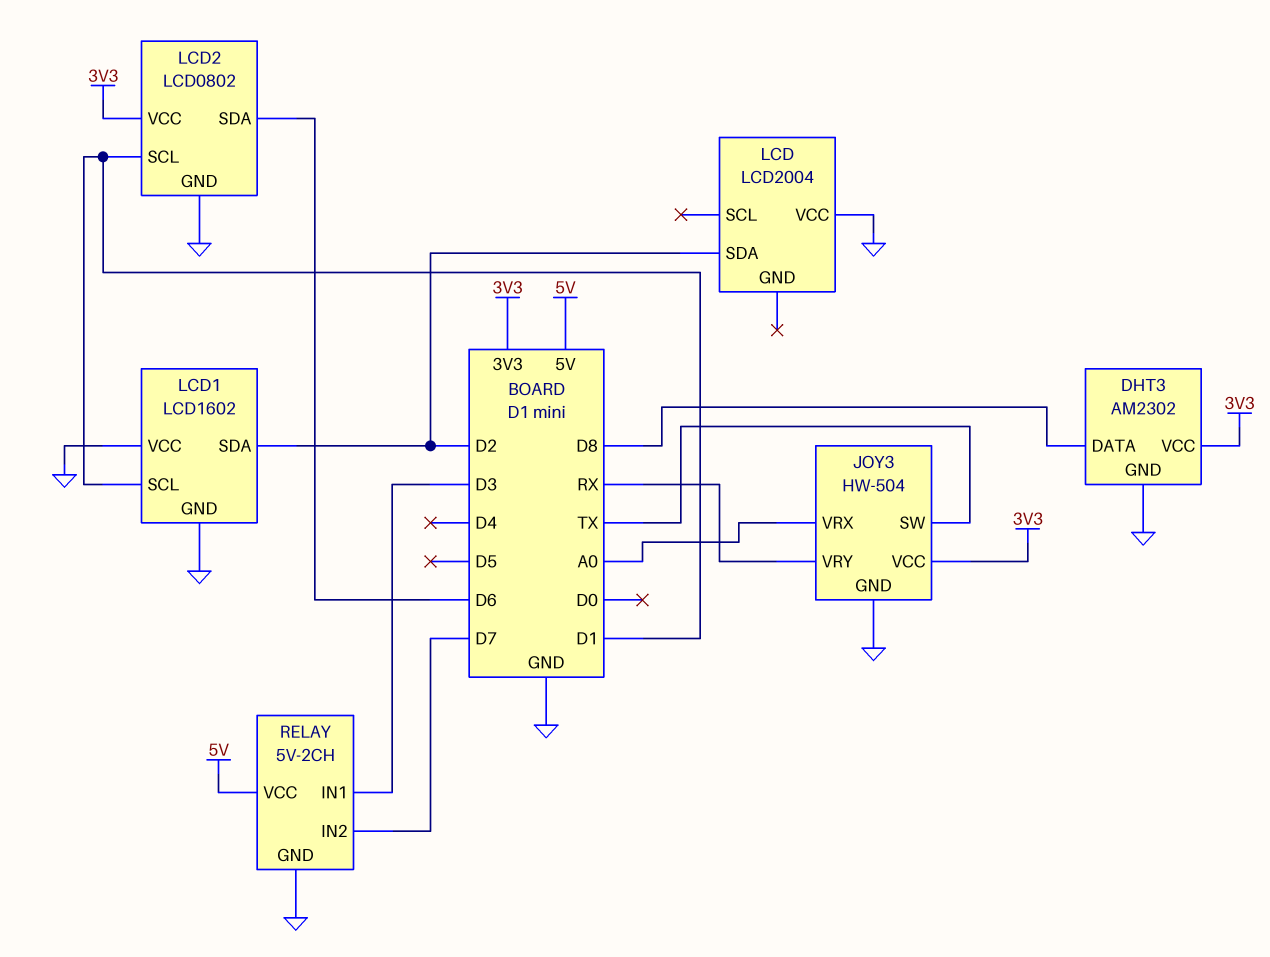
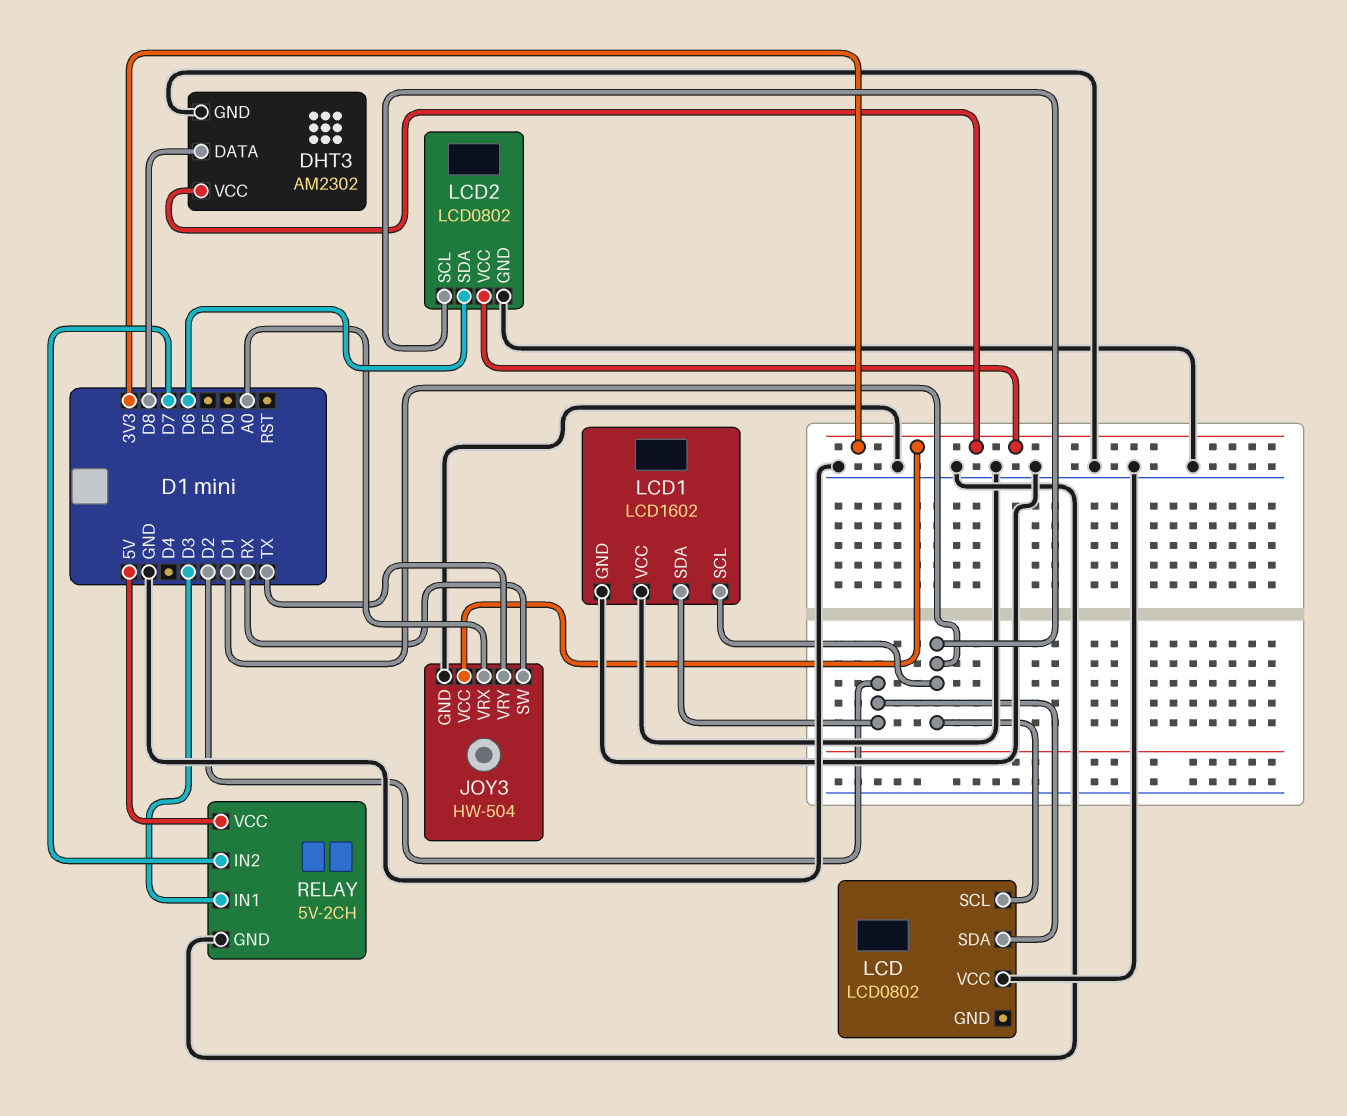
JOY3 pin SW: TX -> RX
JOY3 pin VRY: RX -> TX
LCD: LCD2004 -> LCD0802
LCD pin SCL: none -> D1

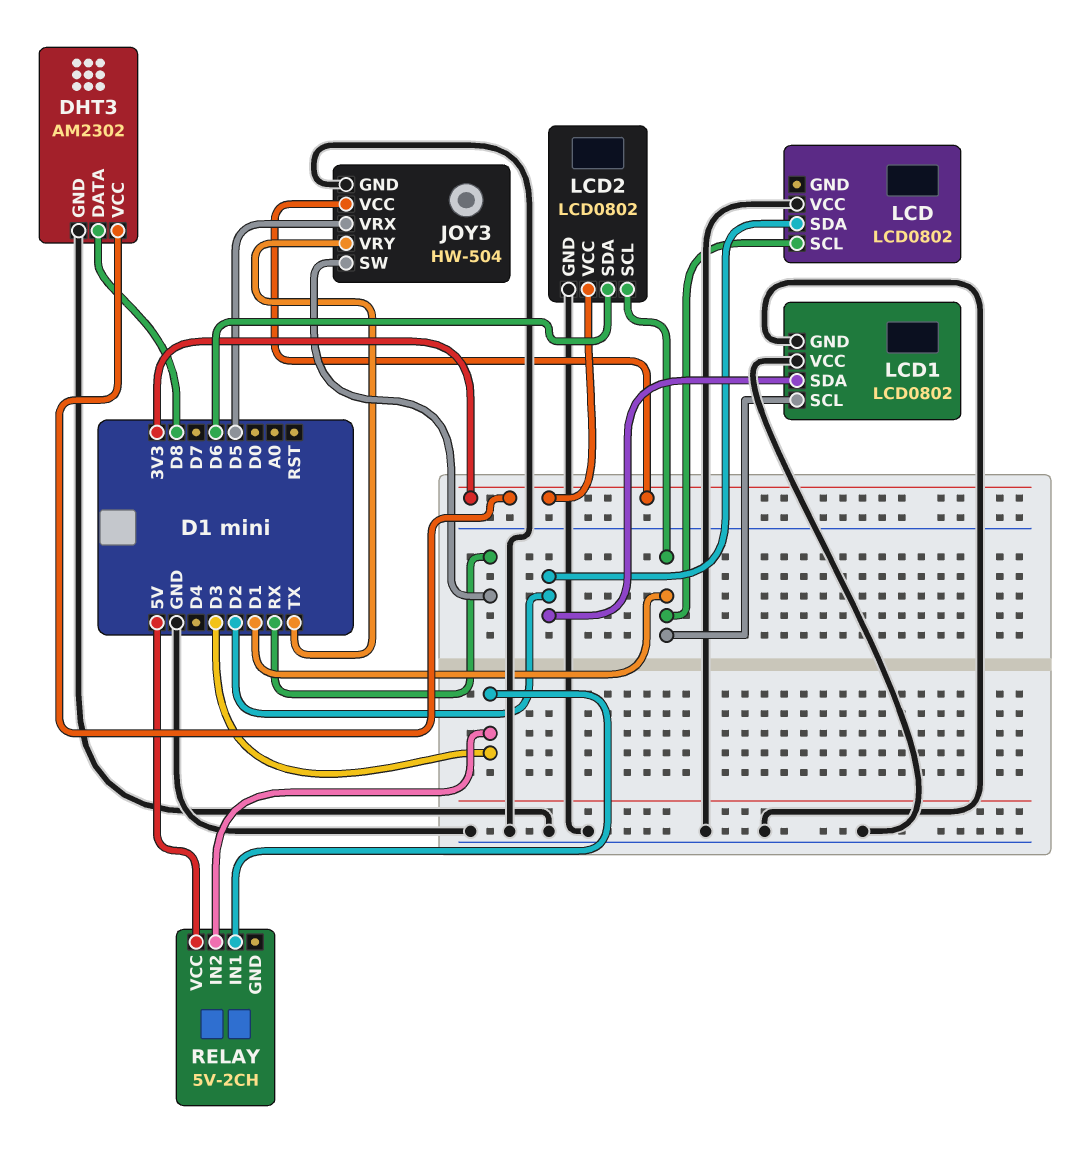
JOY3 pin VRX: A0 -> D5
LCD1: LCD1602 -> LCD0802
RELAY pin GND: GND -> none
RELAY pin IN2: D7 -> D3

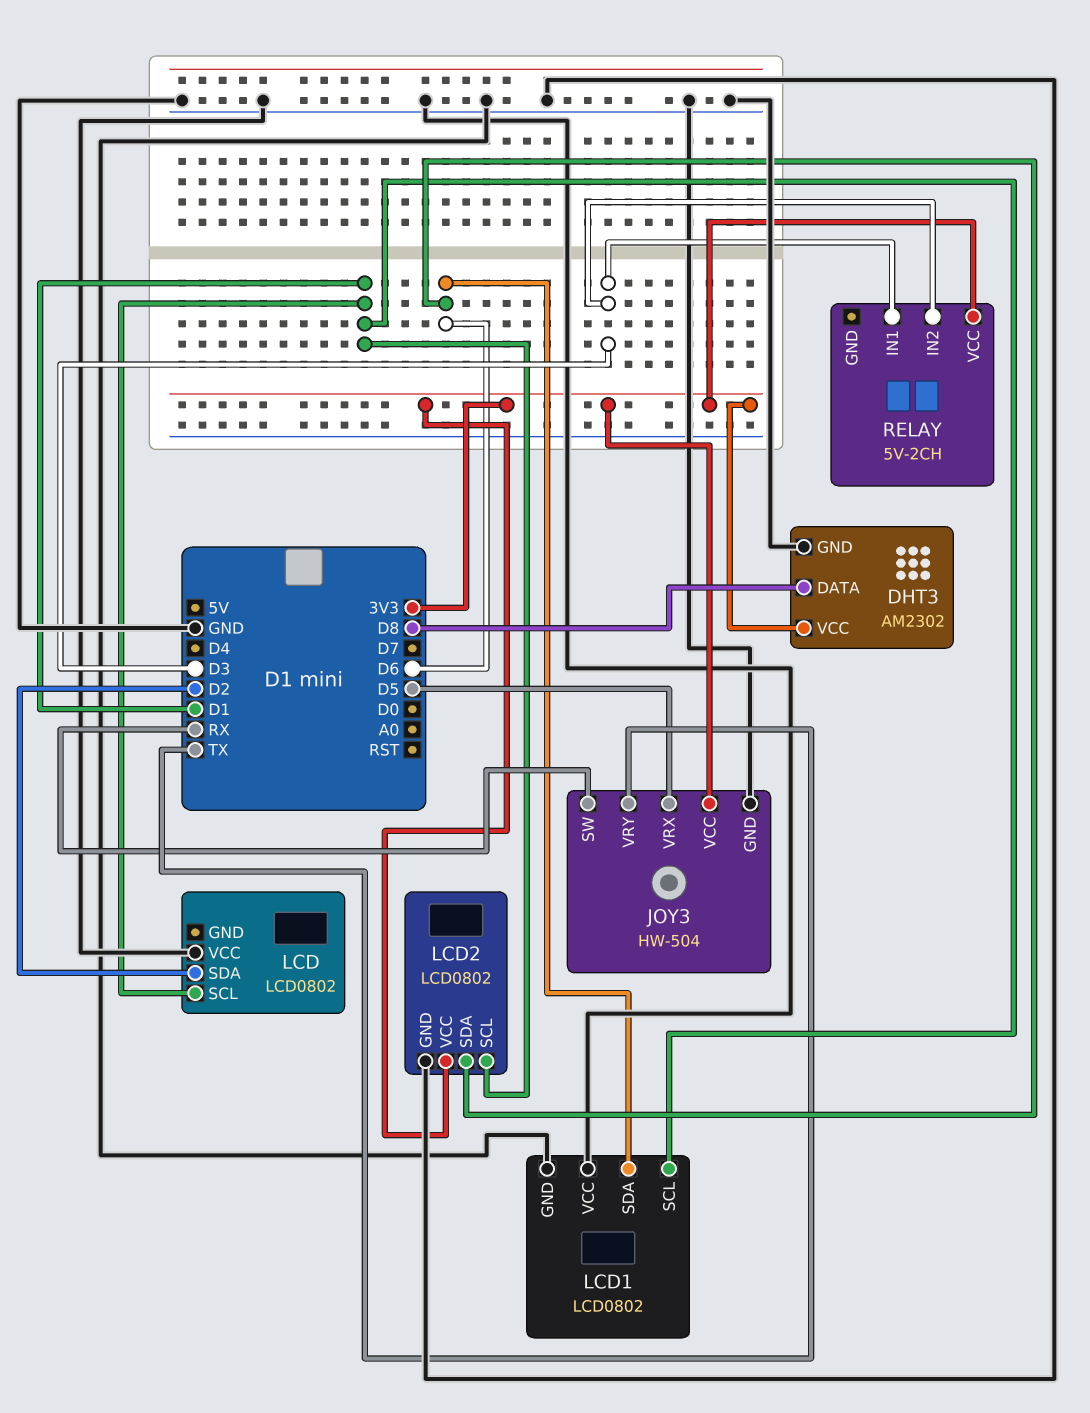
LCD1 pin SDA: D2 -> D6
RELAY pin VCC: 5V -> 3V3

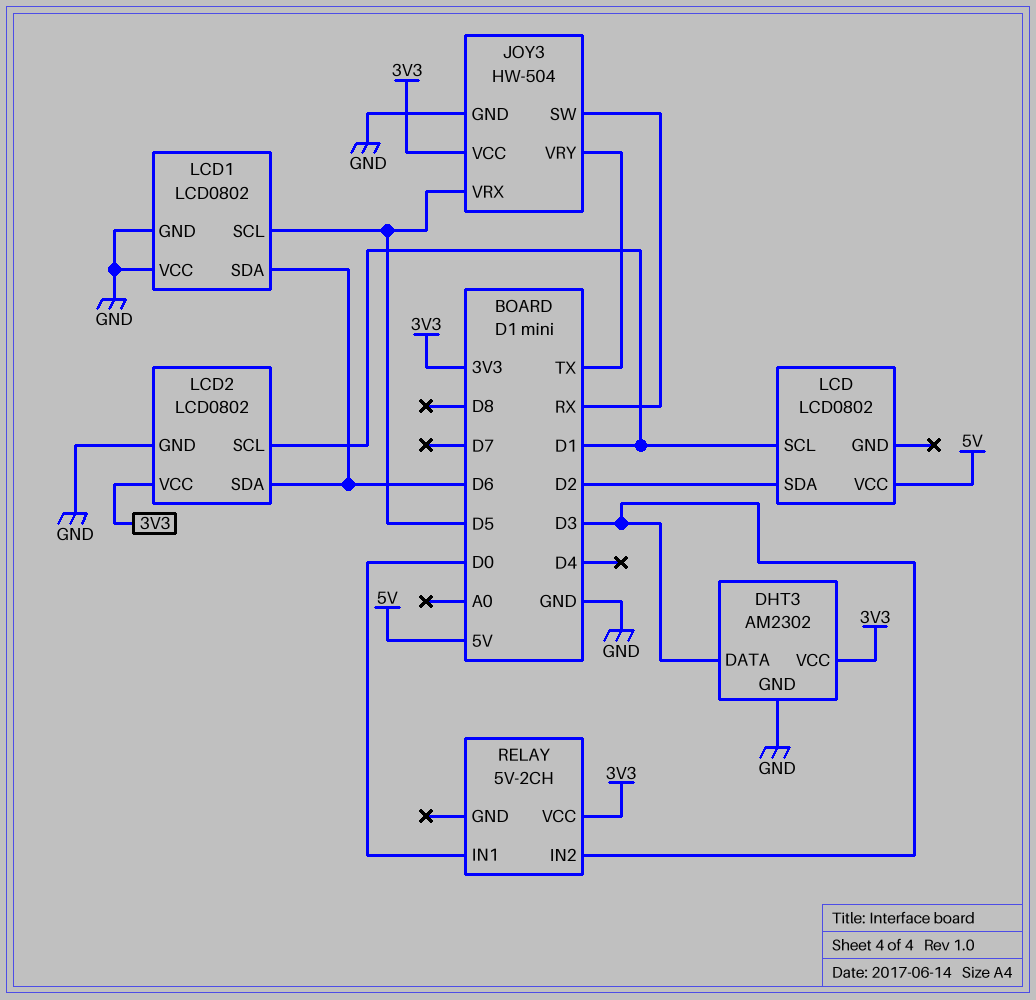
DHT3 pin DATA: D8 -> D3
LCD pin VCC: GND -> 5V
LCD1 pin SCL: D1 -> D5
RELAY pin IN1: D3 -> D0

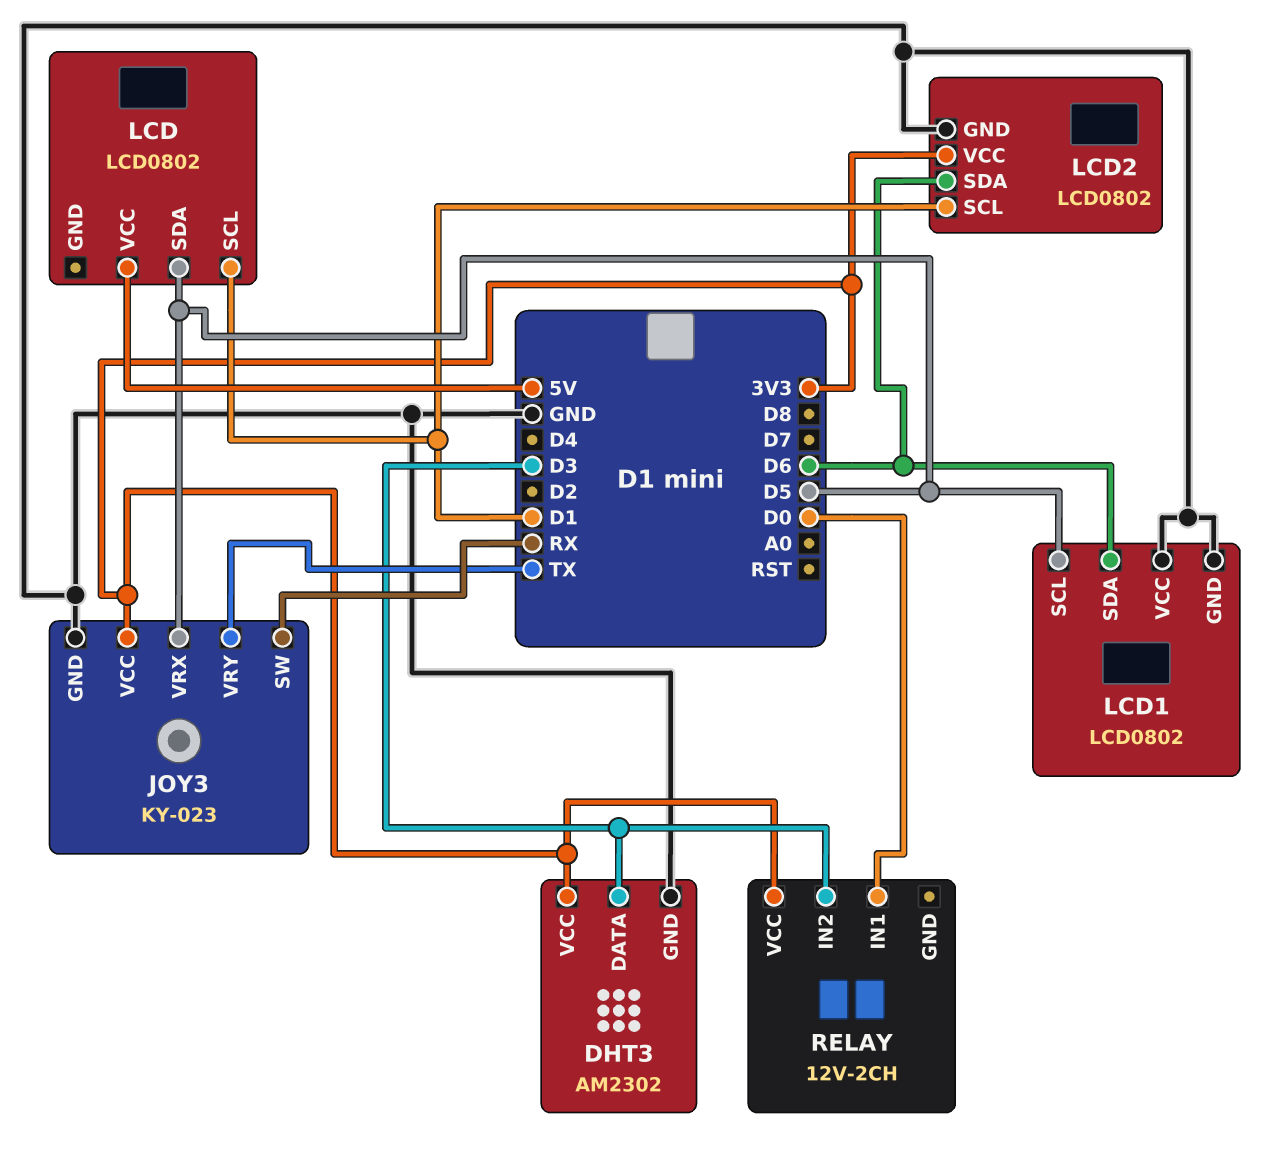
JOY3: HW-504 -> KY-023
LCD pin SDA: D2 -> D5
RELAY: 5V-2CH -> 12V-2CH

